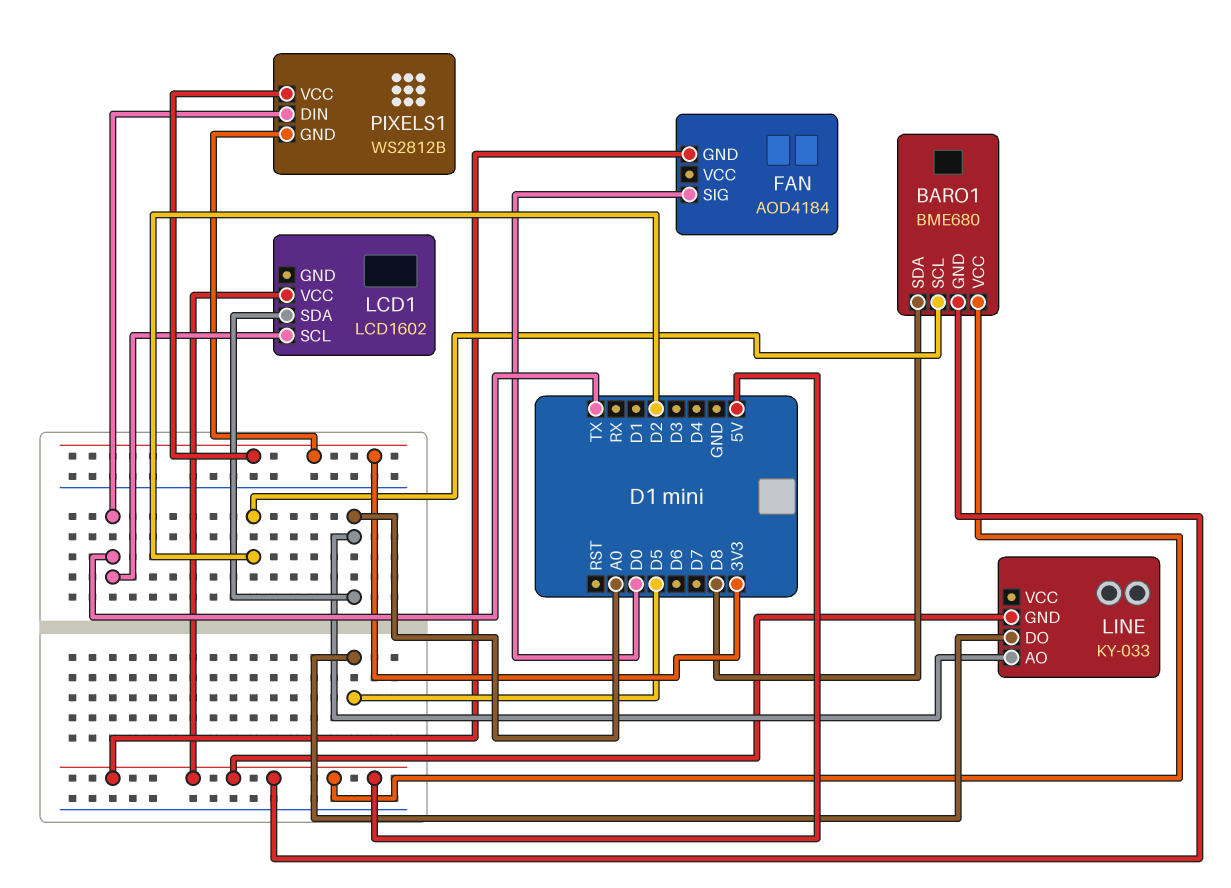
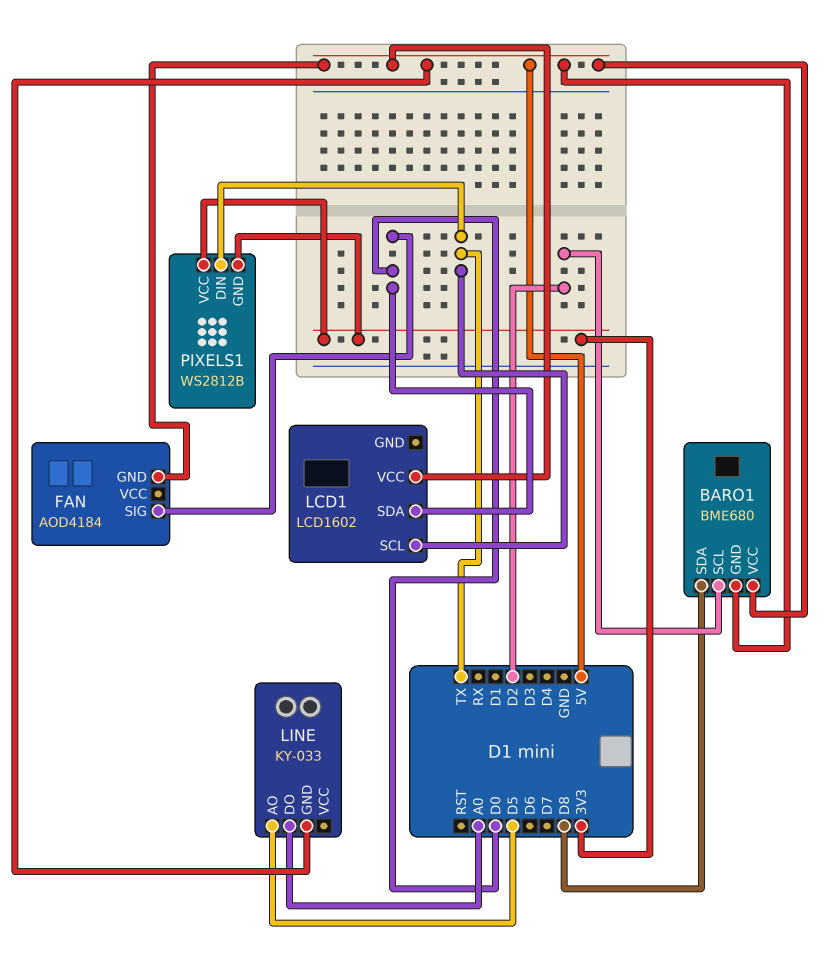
LCD1 pin SDA: A0 -> D0
LINE pin AO: A0 -> D5
LINE pin DO: D5 -> A0

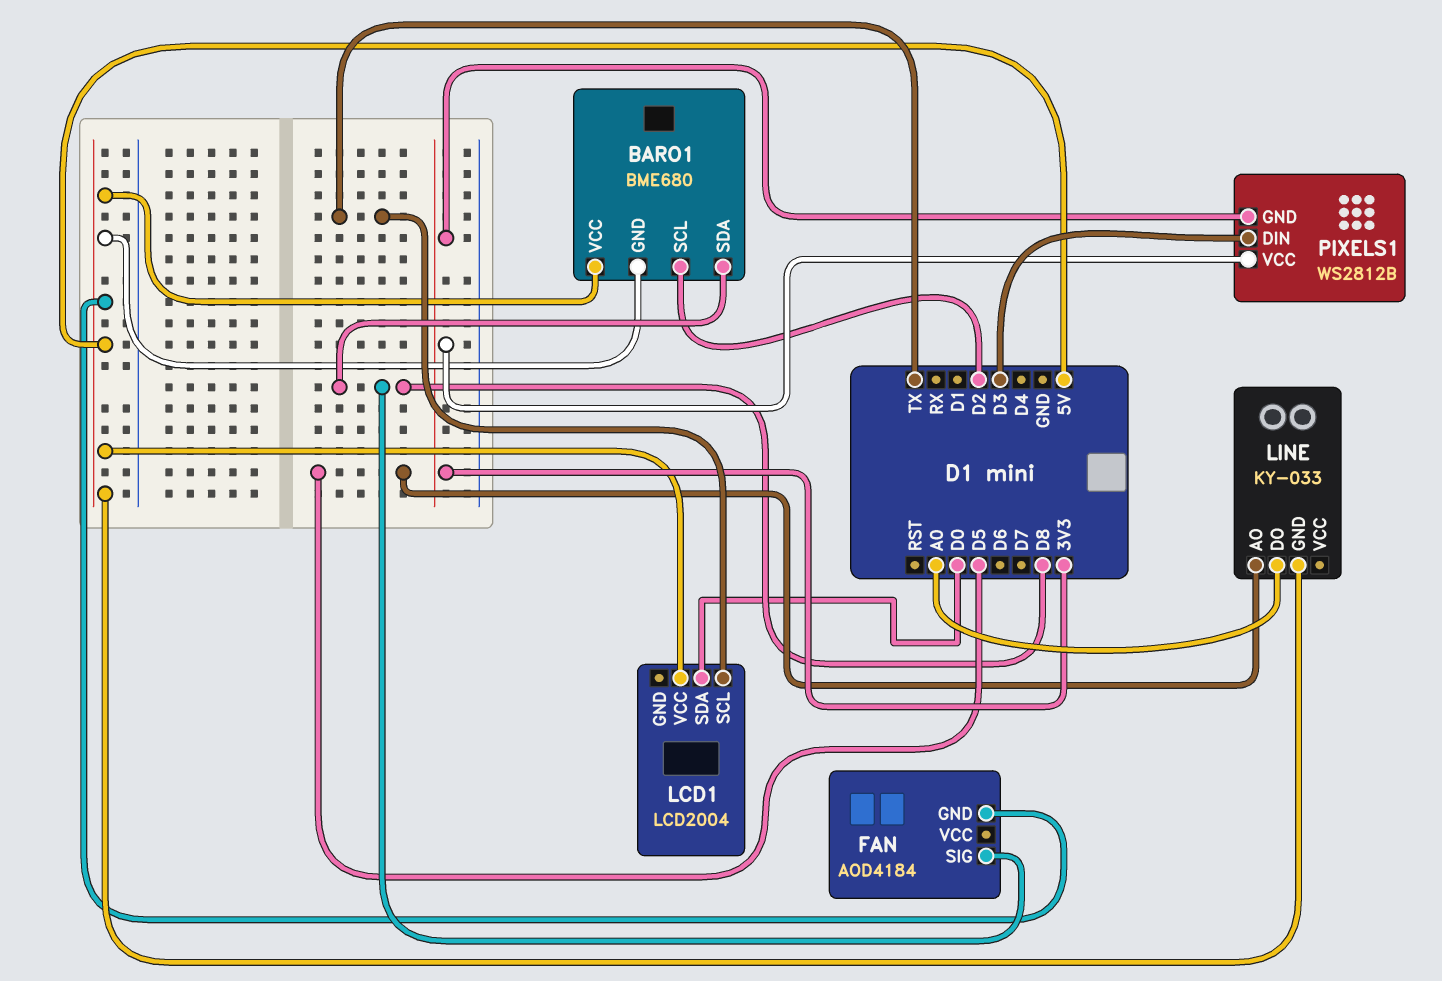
FAN pin SIG: D0 -> D8
LCD1: LCD1602 -> LCD2004
PIXELS1 pin DIN: TX -> D3

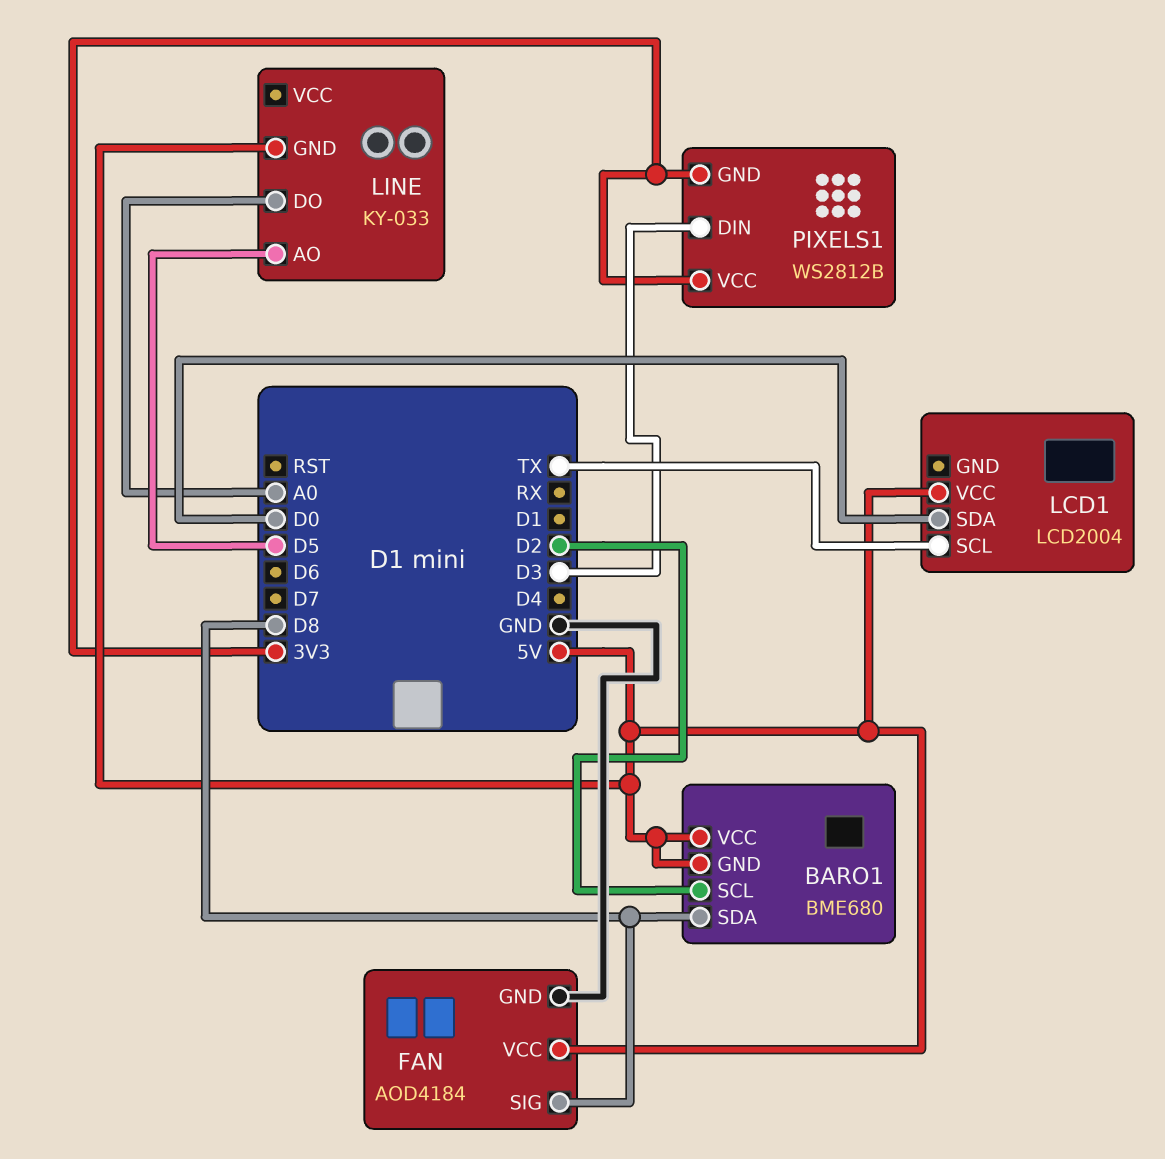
FAN pin GND: 5V -> GND
FAN pin VCC: none -> 5V

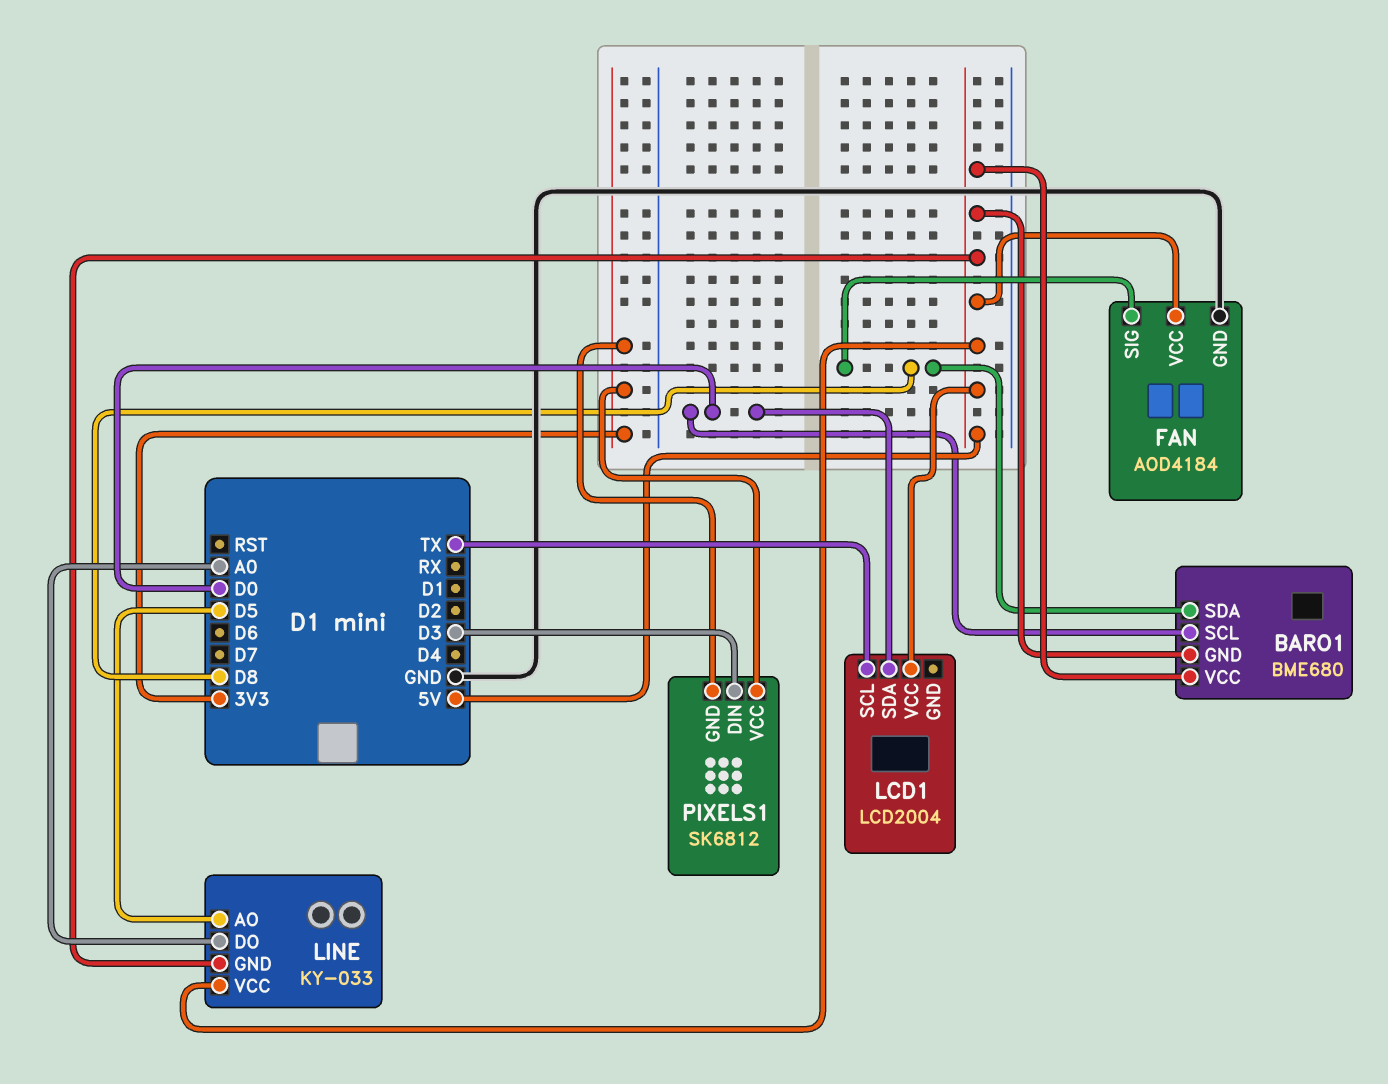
BARO1 pin SCL: D2 -> D0
LINE pin VCC: none -> 5V
PIXELS1: WS2812B -> SK6812

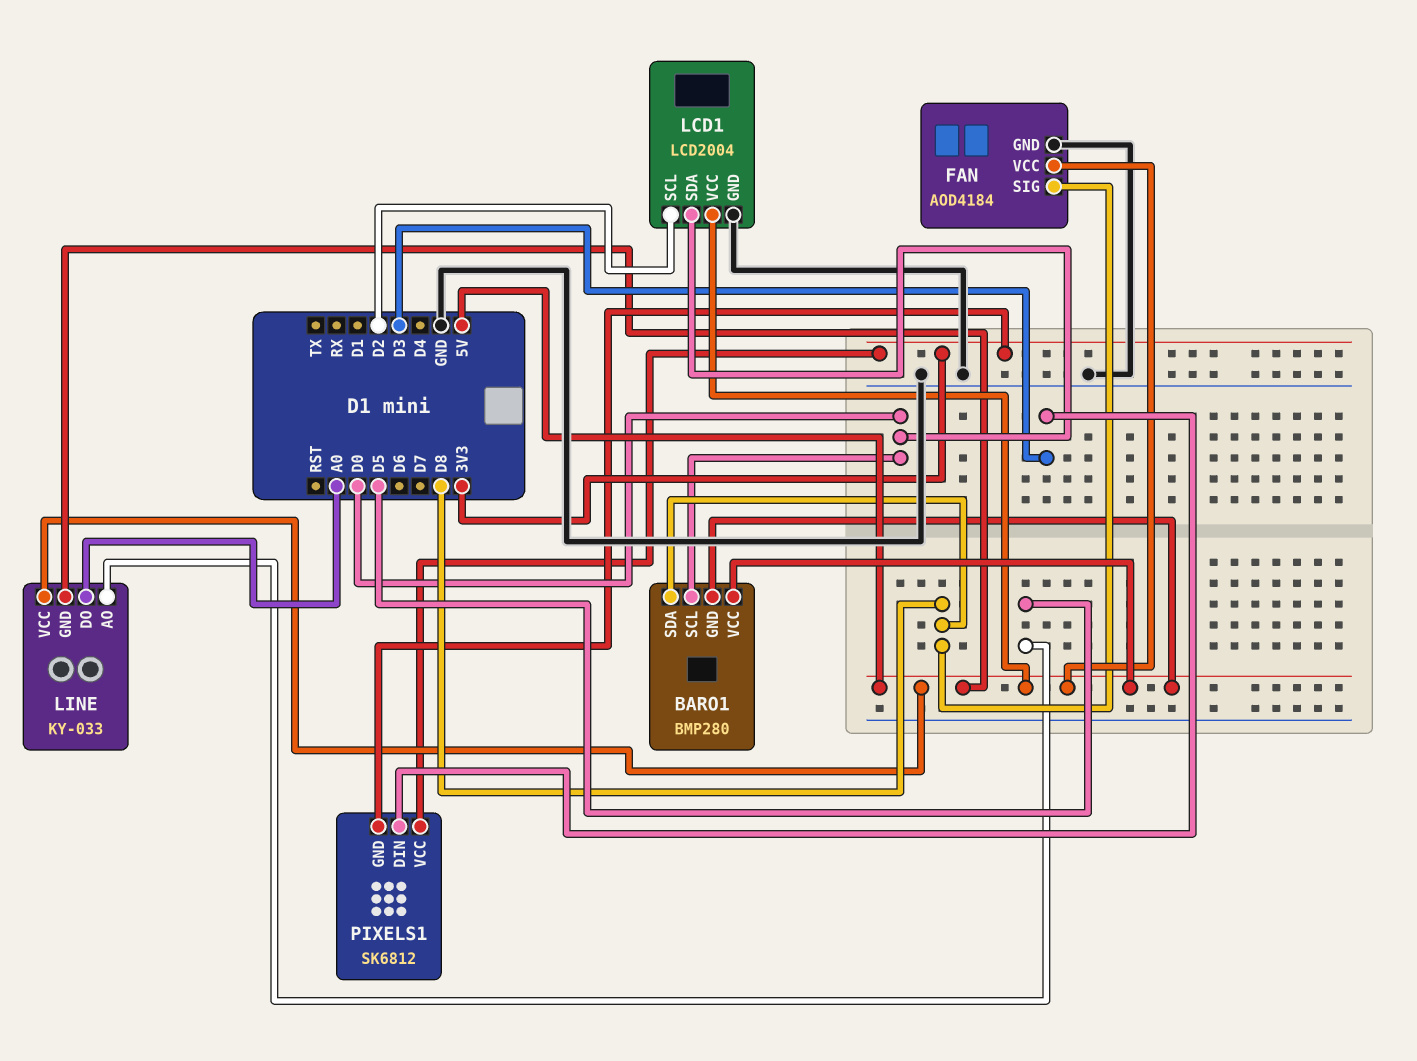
BARO1: BME680 -> BMP280
LCD1 pin GND: none -> GND
LCD1 pin SCL: TX -> D2

